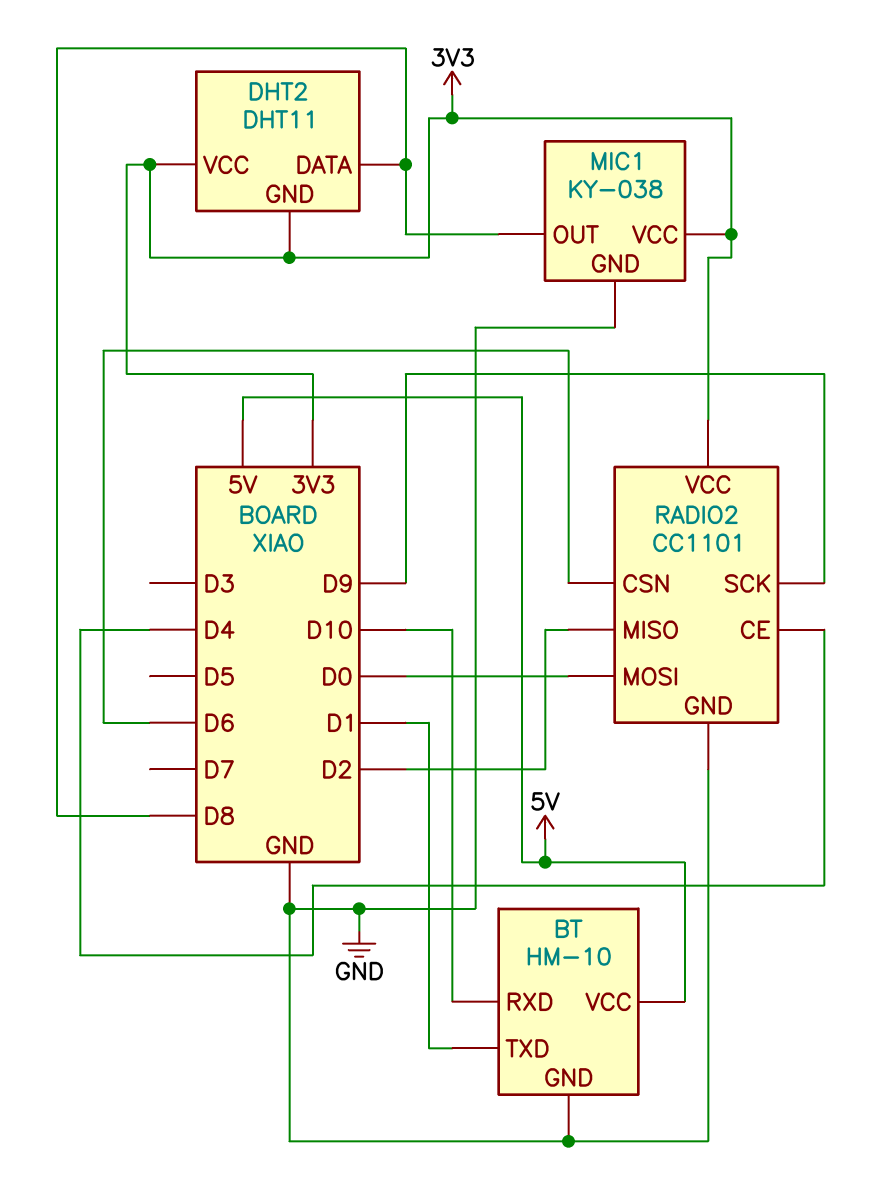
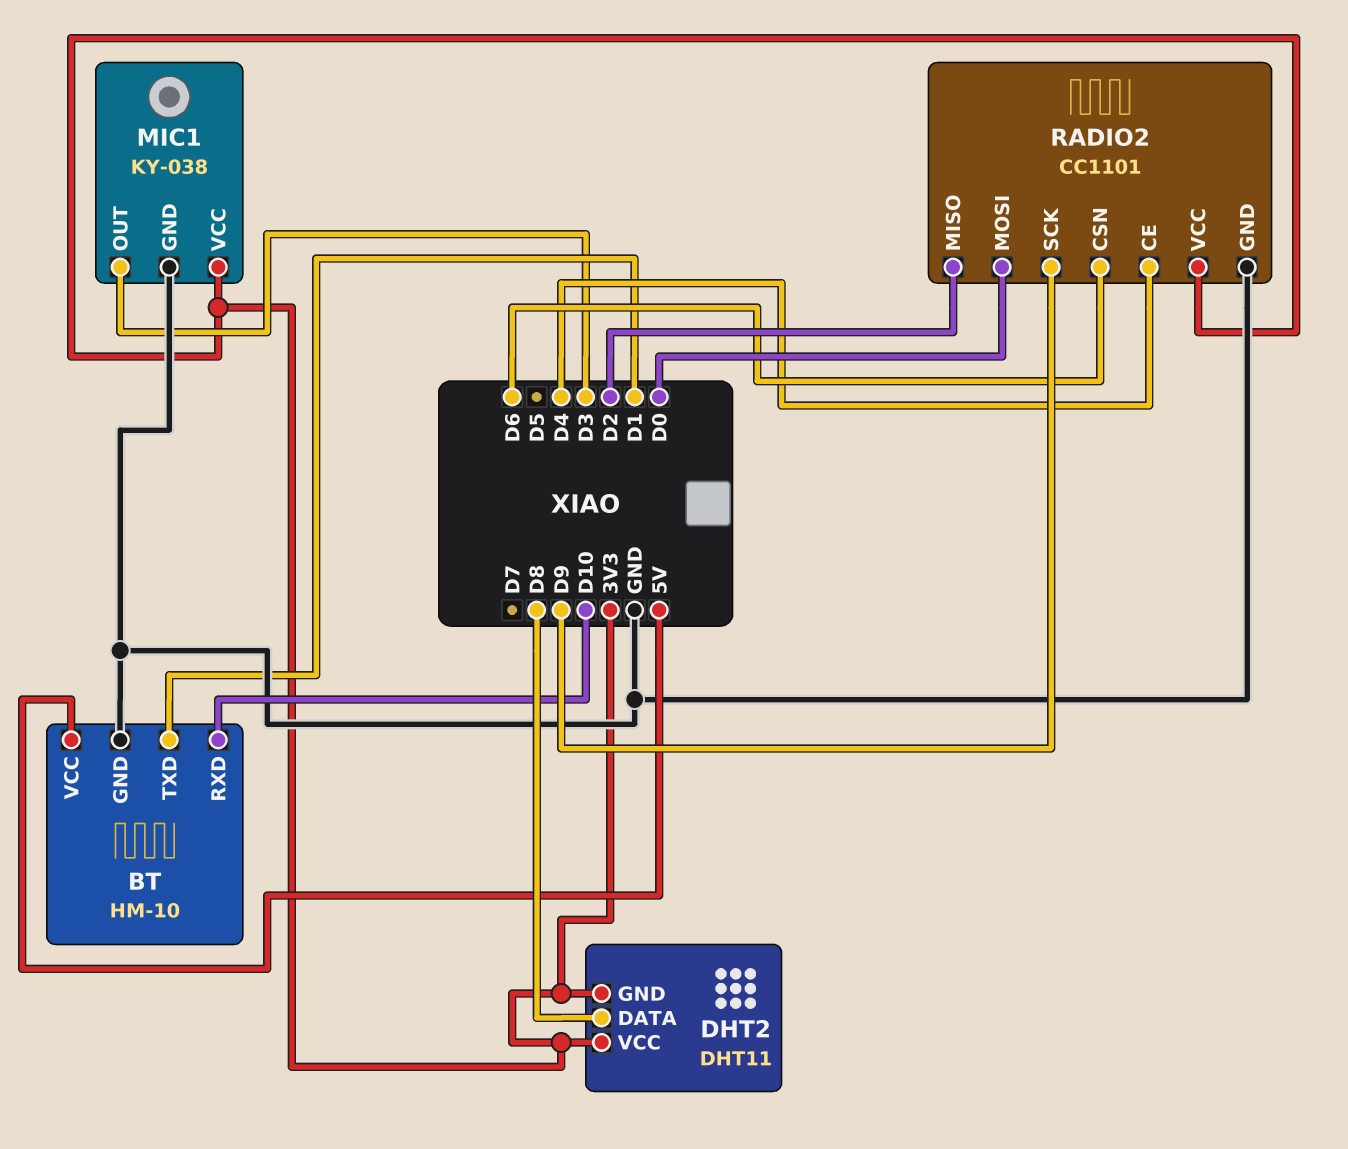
MIC1 pin OUT: D8 -> D3

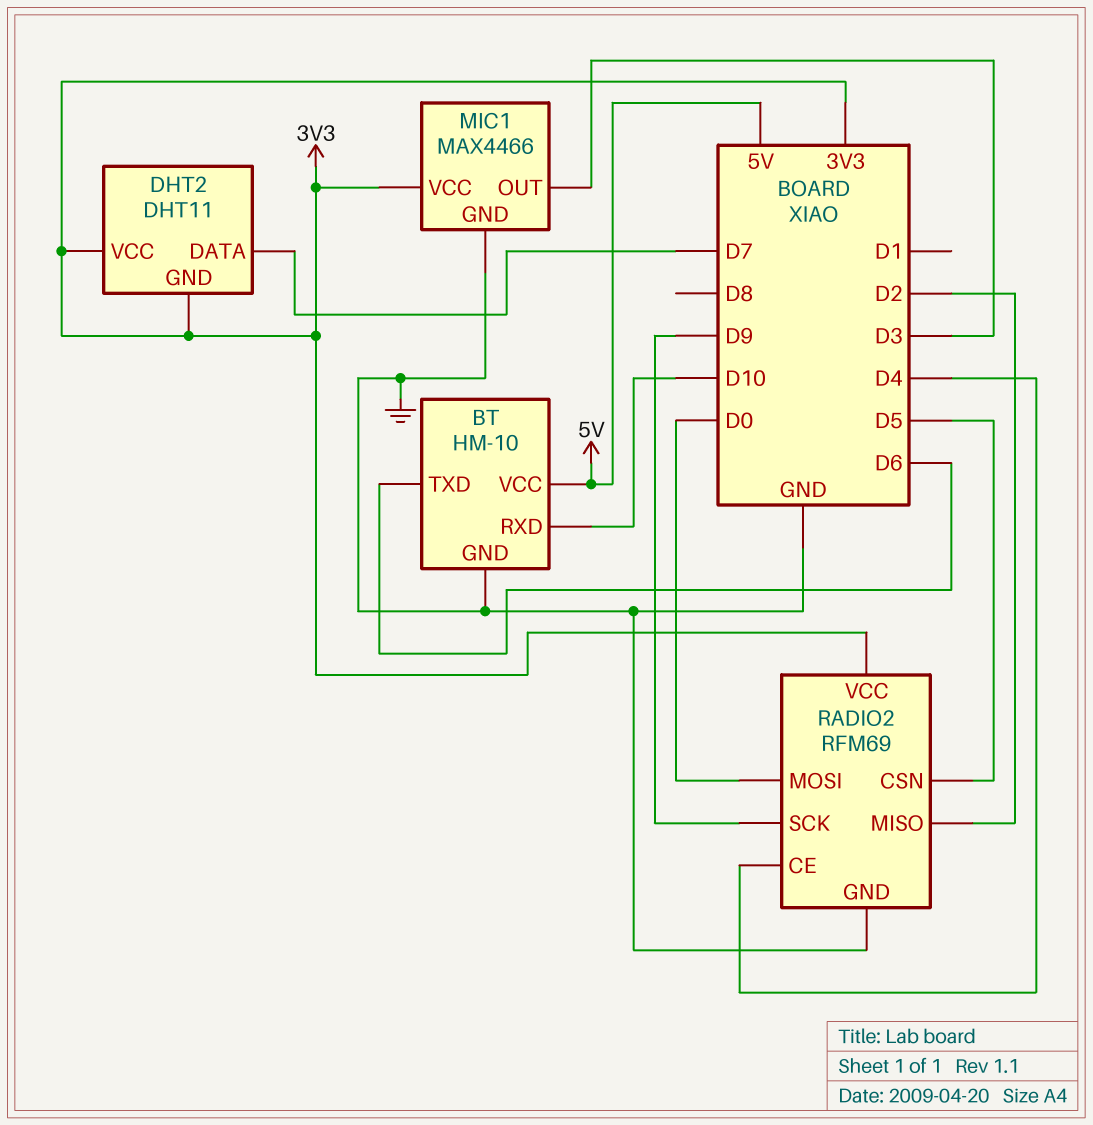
BT pin TXD: D1 -> D6
DHT2 pin DATA: D8 -> D7
MIC1: KY-038 -> MAX4466
RADIO2: CC1101 -> RFM69
RADIO2 pin CSN: D6 -> D5

